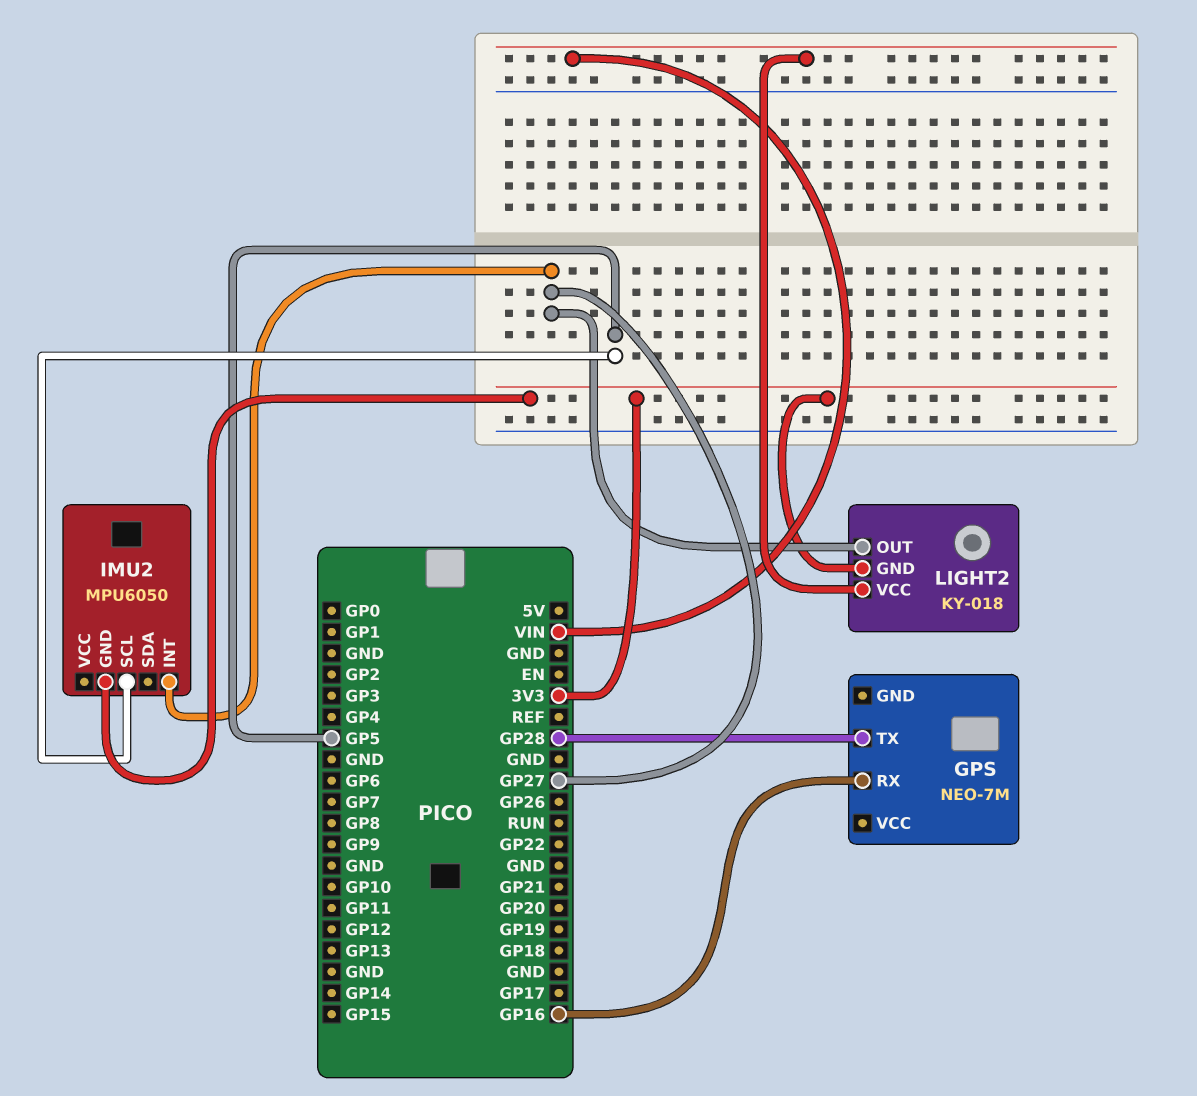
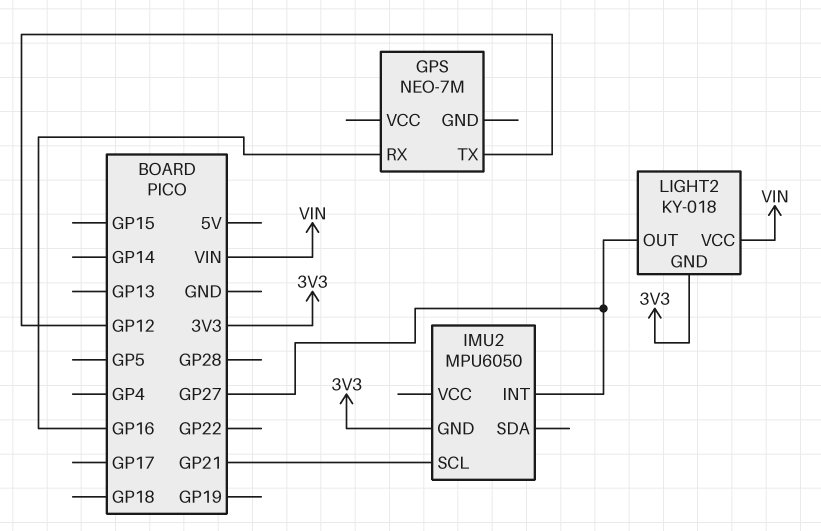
GPS pin TX: GP28 -> GP12
IMU2 pin SCL: GP5 -> GP21

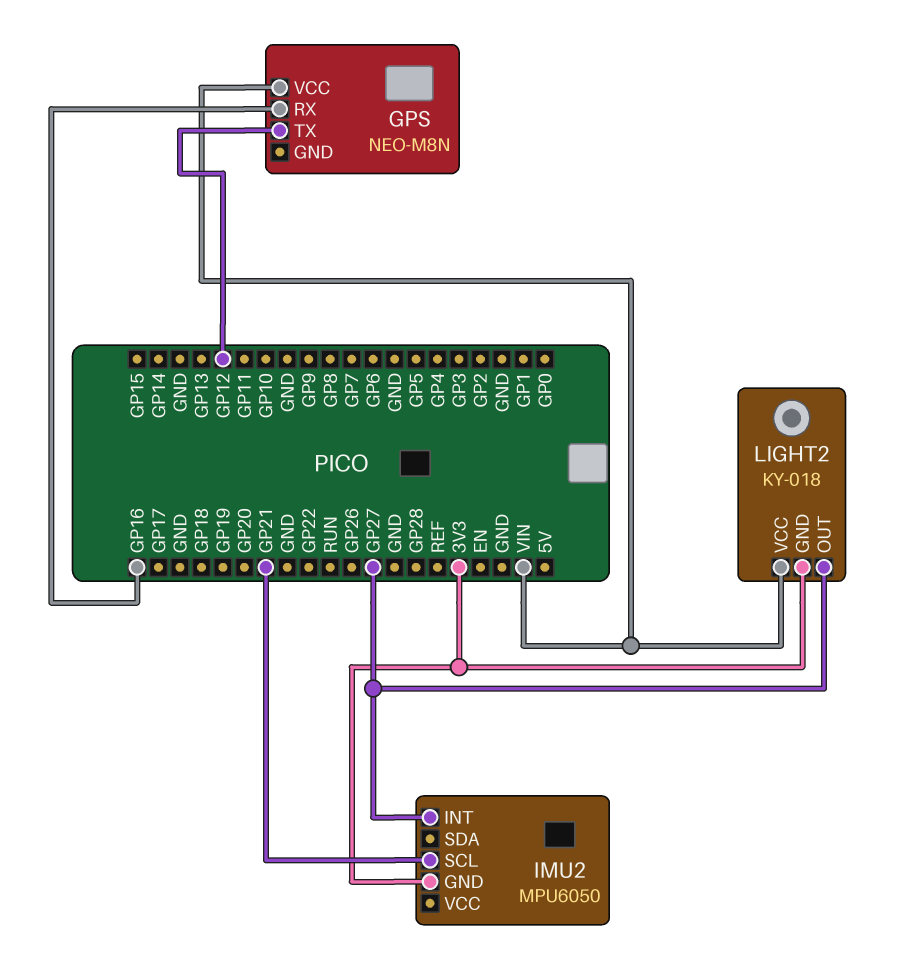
GPS: NEO-7M -> NEO-M8N
GPS pin VCC: none -> VIN

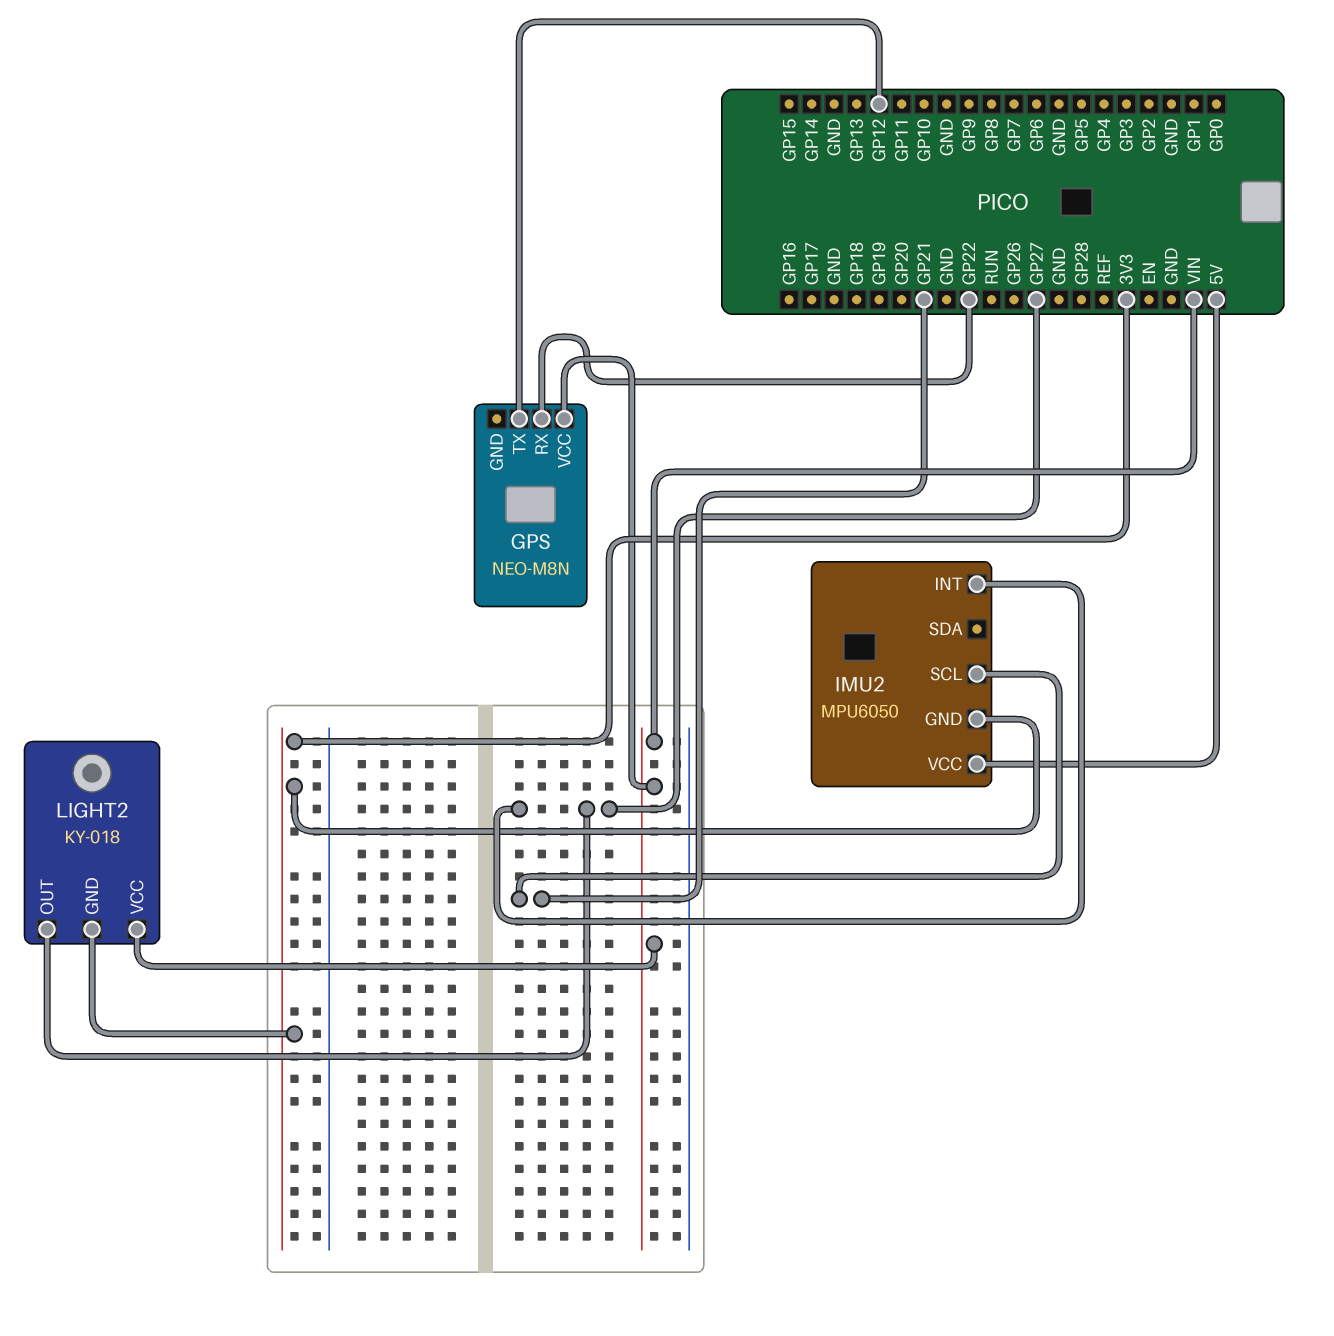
GPS pin RX: GP16 -> GP22
IMU2 pin VCC: none -> 5V

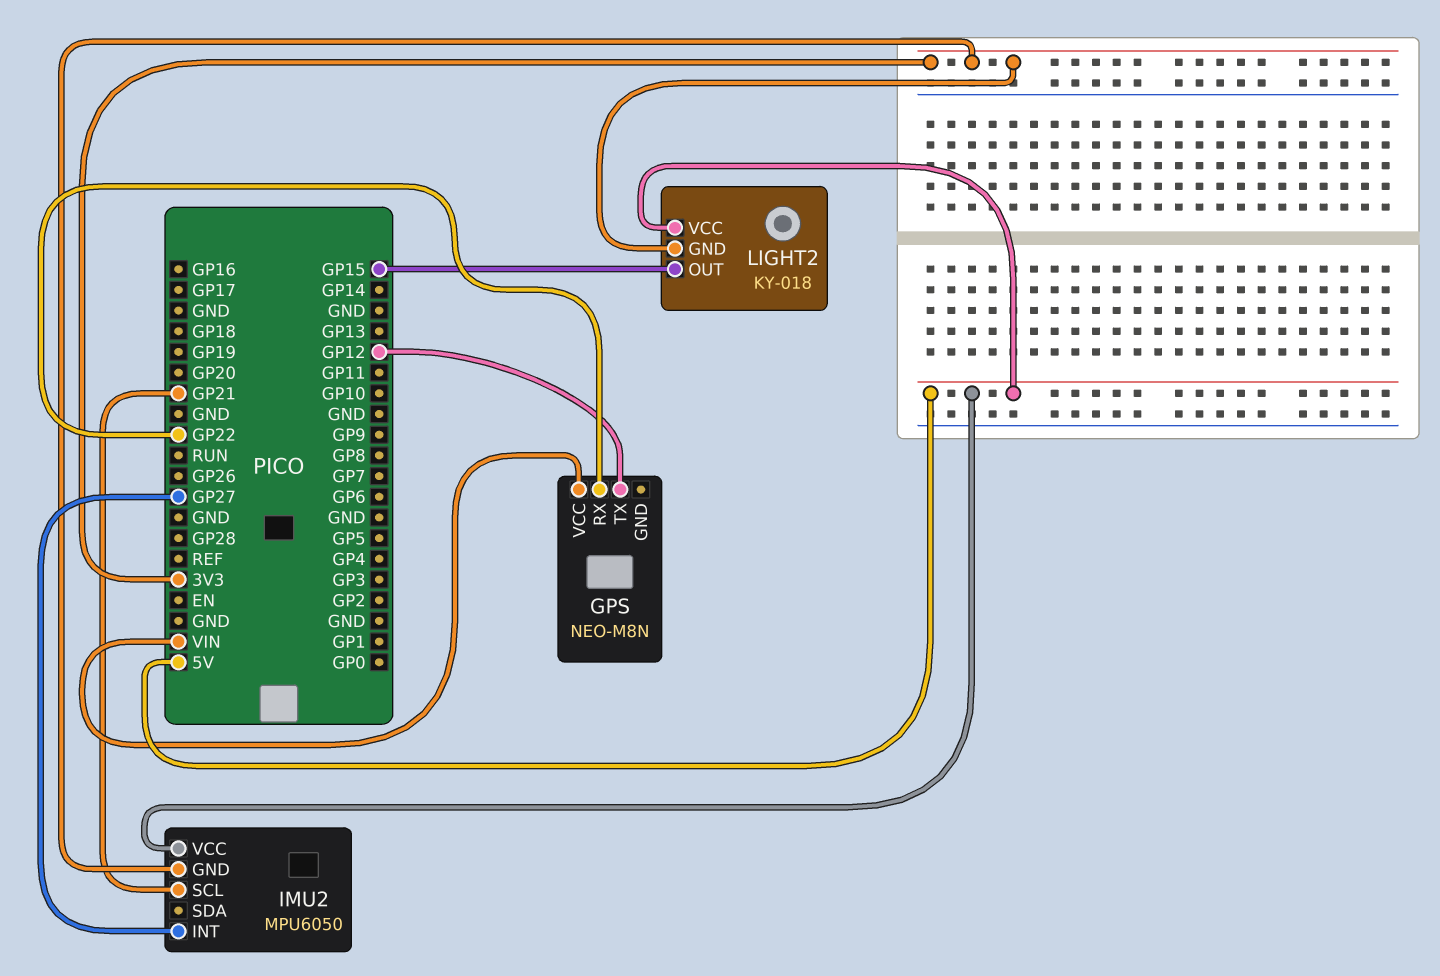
LIGHT2 pin OUT: GP27 -> GP15
LIGHT2 pin VCC: VIN -> 5V

